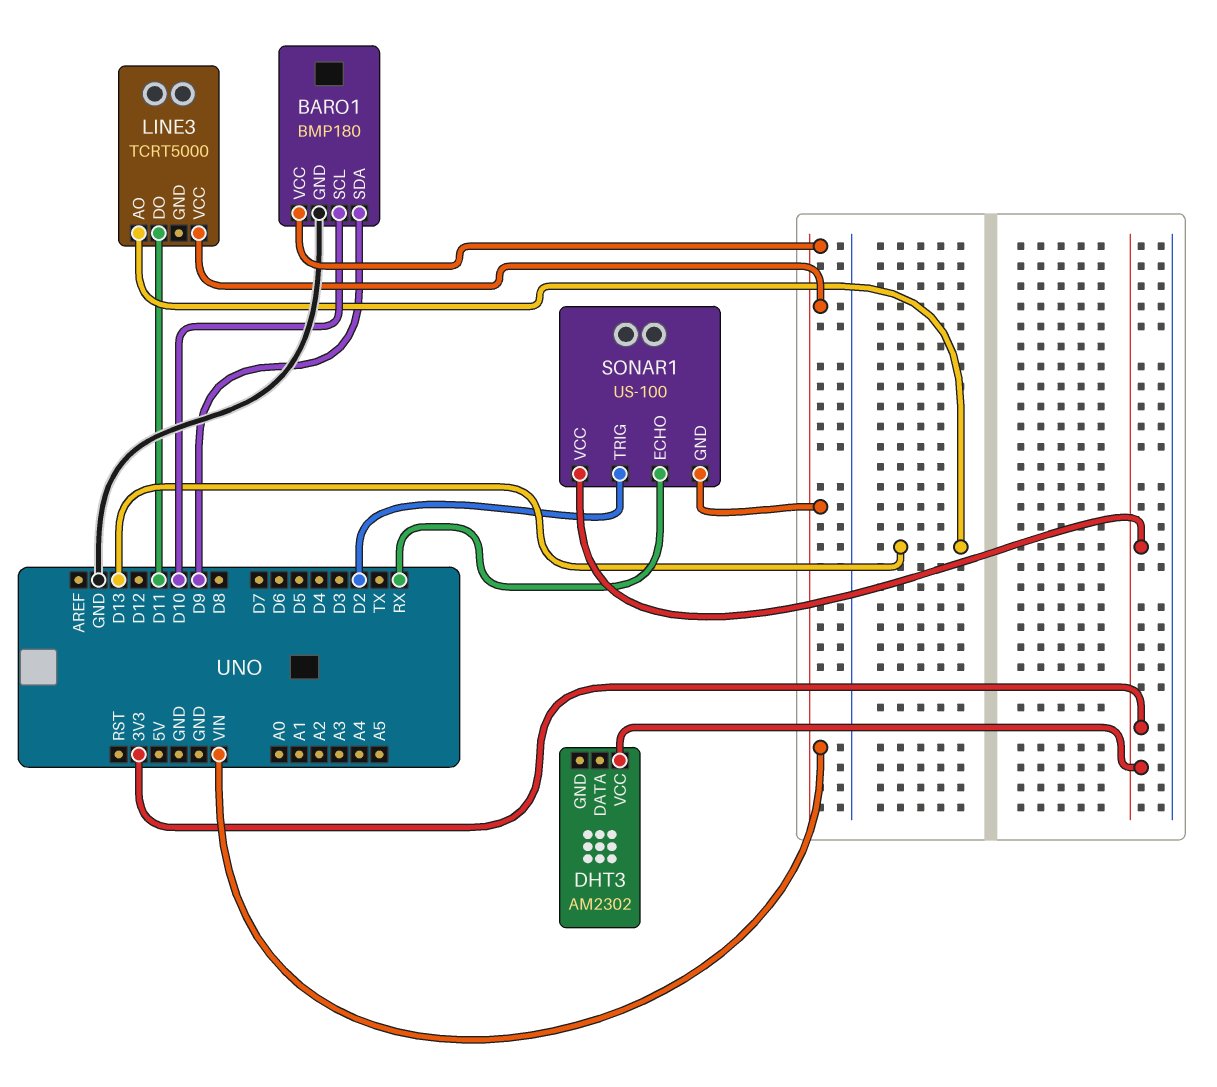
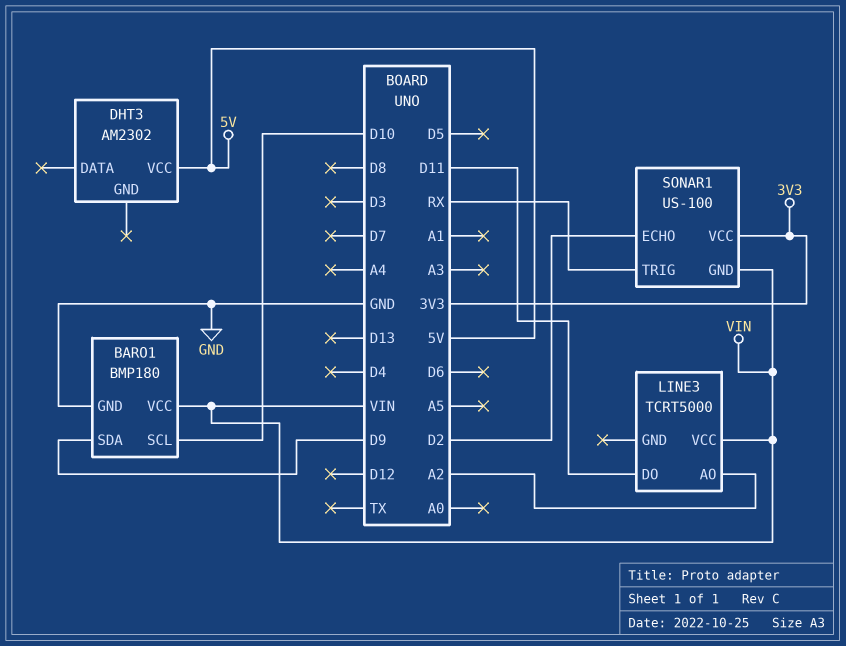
DHT3 pin VCC: 3V3 -> 5V
LINE3 pin AO: D13 -> A2
SONAR1 pin ECHO: RX -> D2
SONAR1 pin TRIG: D2 -> RX

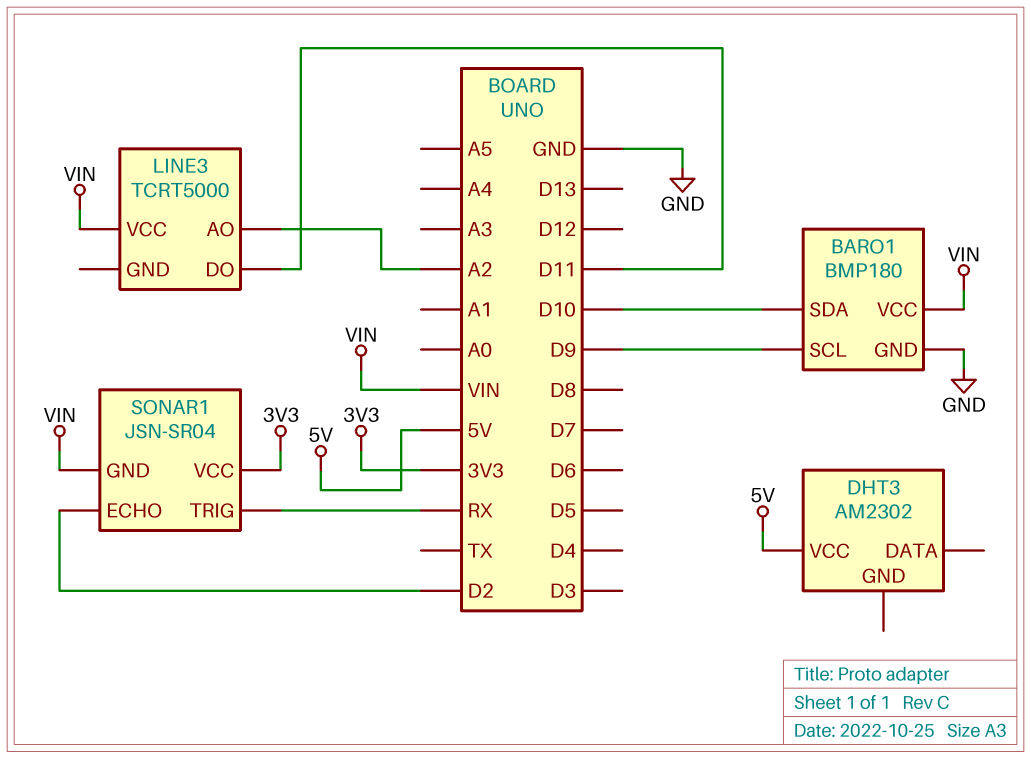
BARO1 pin SCL: D10 -> D9
BARO1 pin SDA: D9 -> D10
SONAR1: US-100 -> JSN-SR04

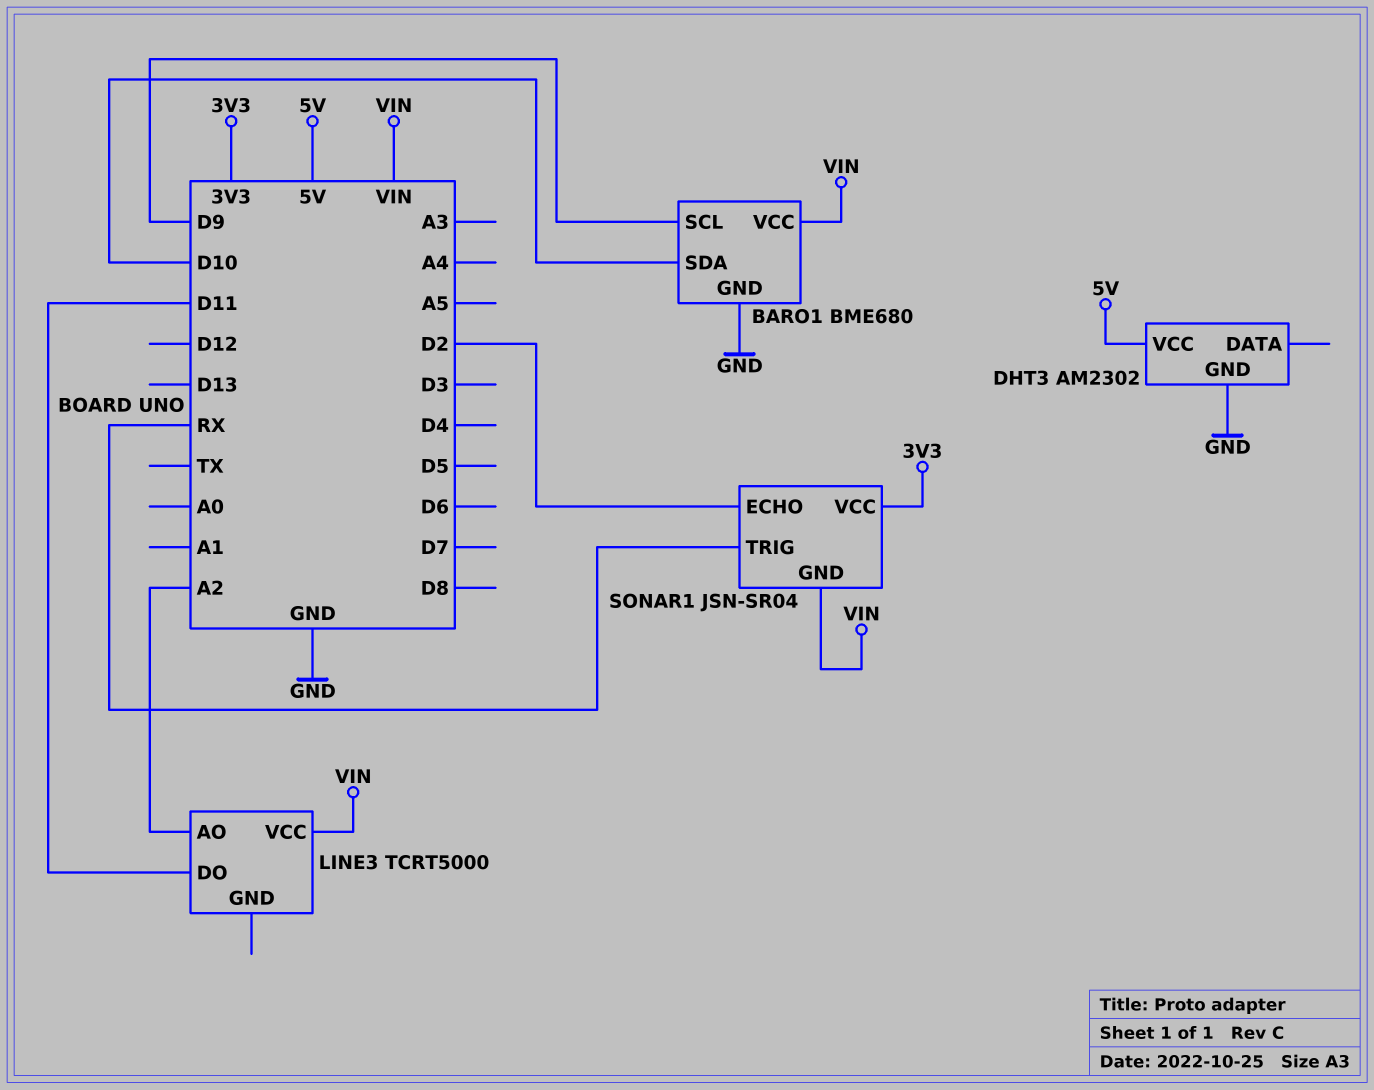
BARO1: BMP180 -> BME680
DHT3 pin GND: none -> GND

